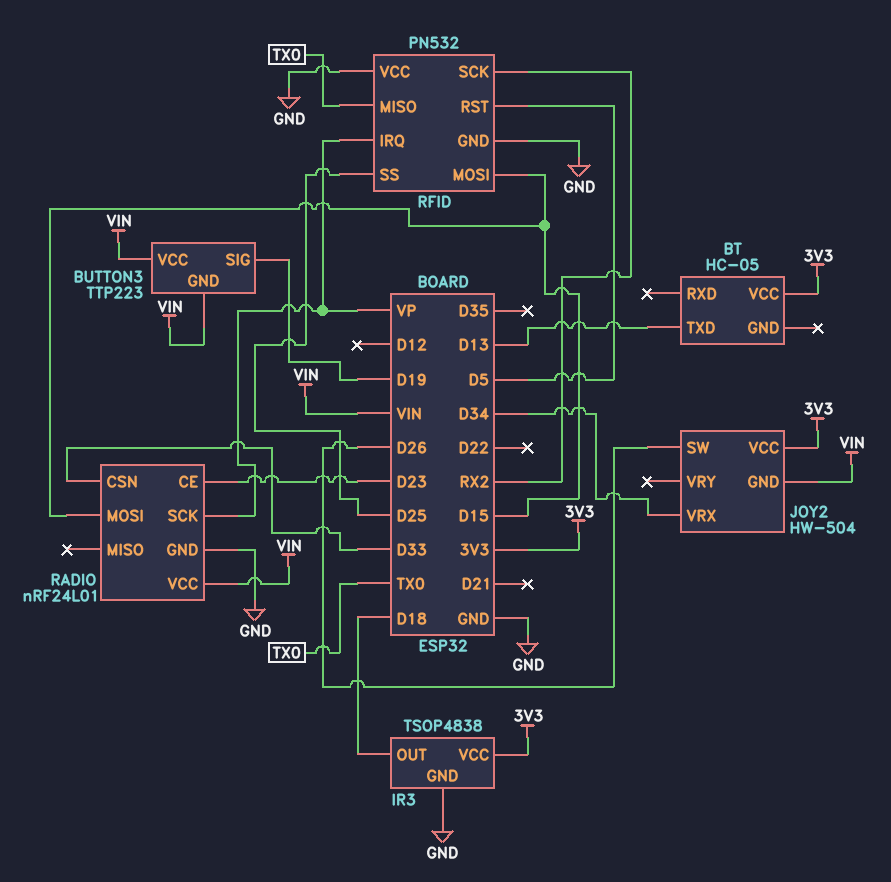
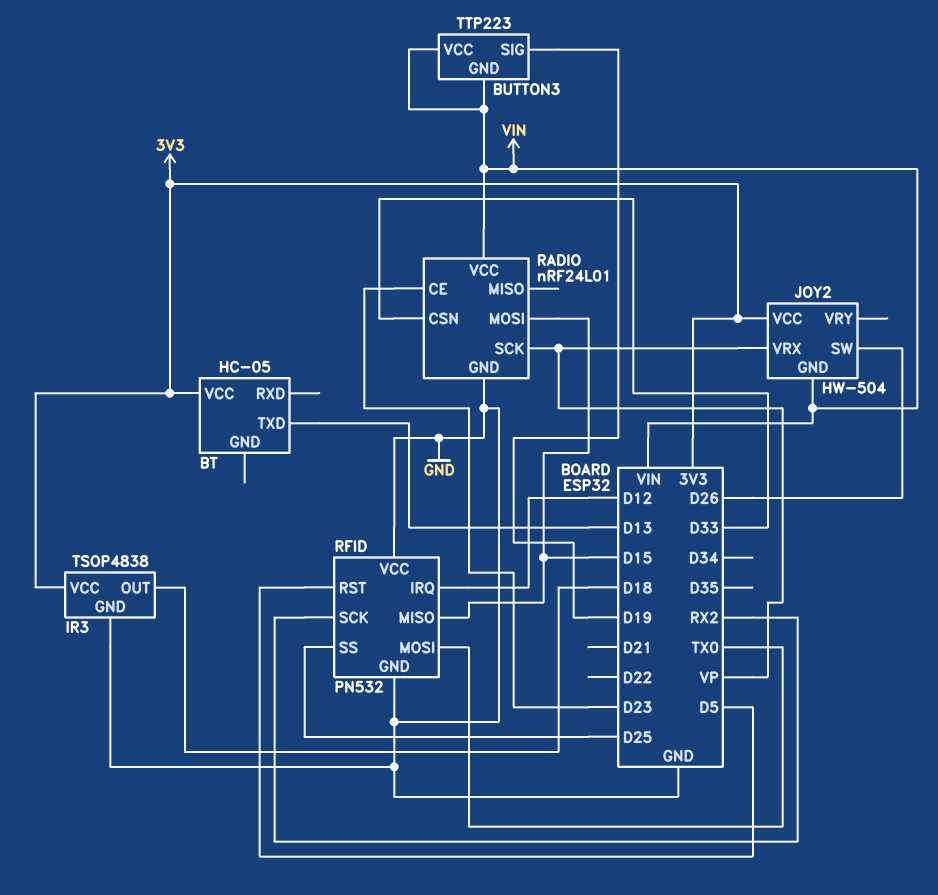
JOY2 pin VRX: D34 -> VP
RFID pin IRQ: VP -> D12
RFID pin MISO: TX0 -> D15
RFID pin MOSI: D15 -> TX0

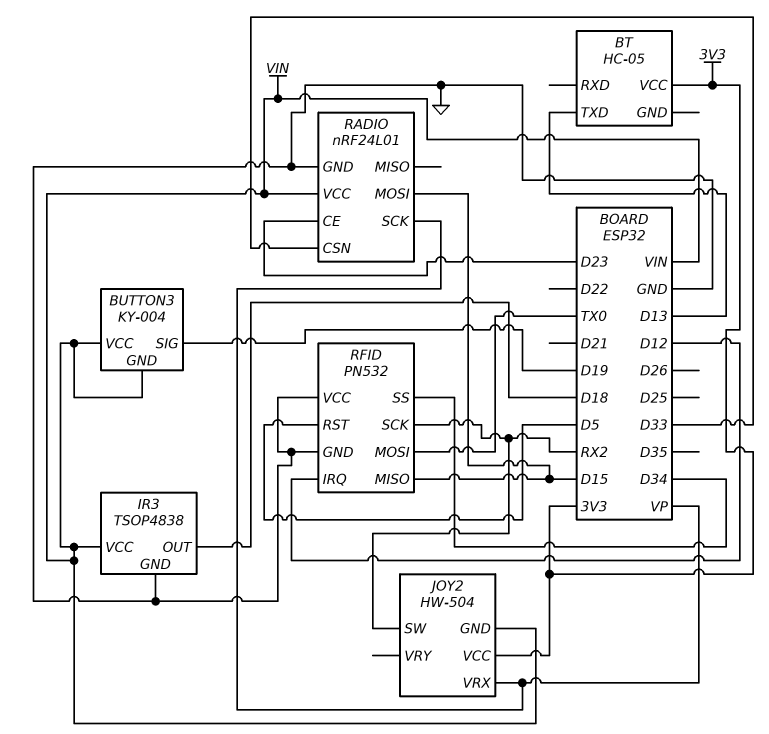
BUTTON3: TTP223 -> KY-004
IR3 pin VCC: 3V3 -> VIN
JOY2 pin SW: D26 -> RX2
RFID pin SS: D25 -> D34

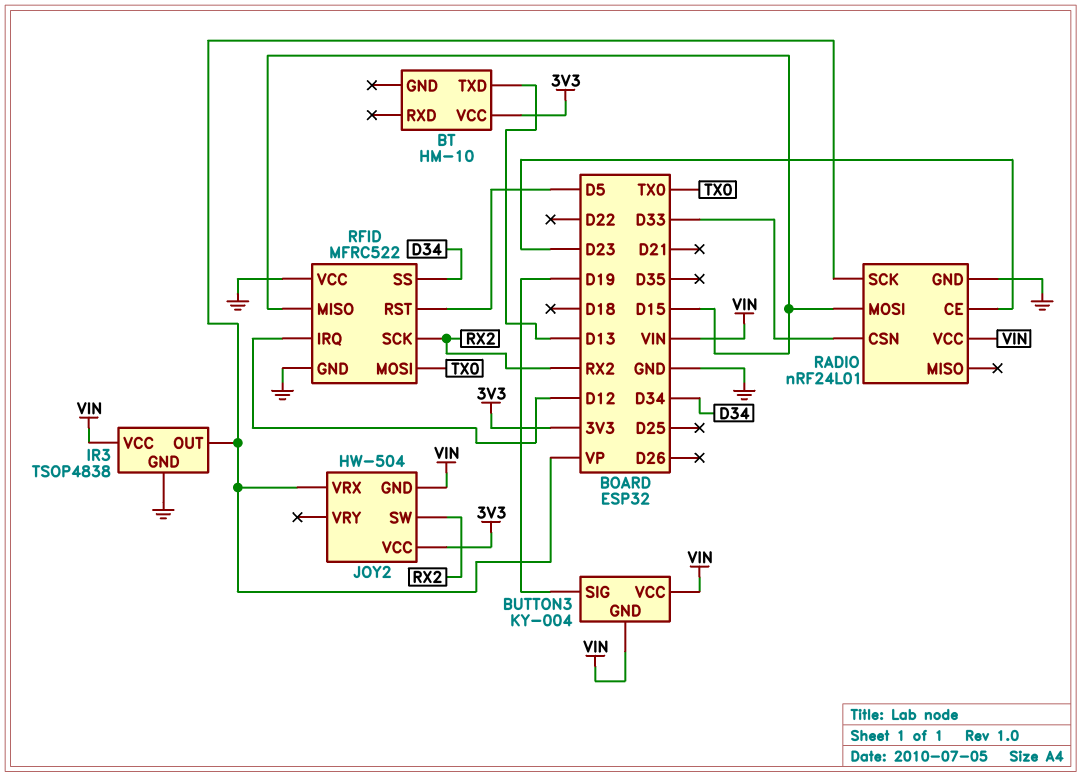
BT: HC-05 -> HM-10
IR3 pin OUT: D18 -> VP
RFID: PN532 -> MFRC522

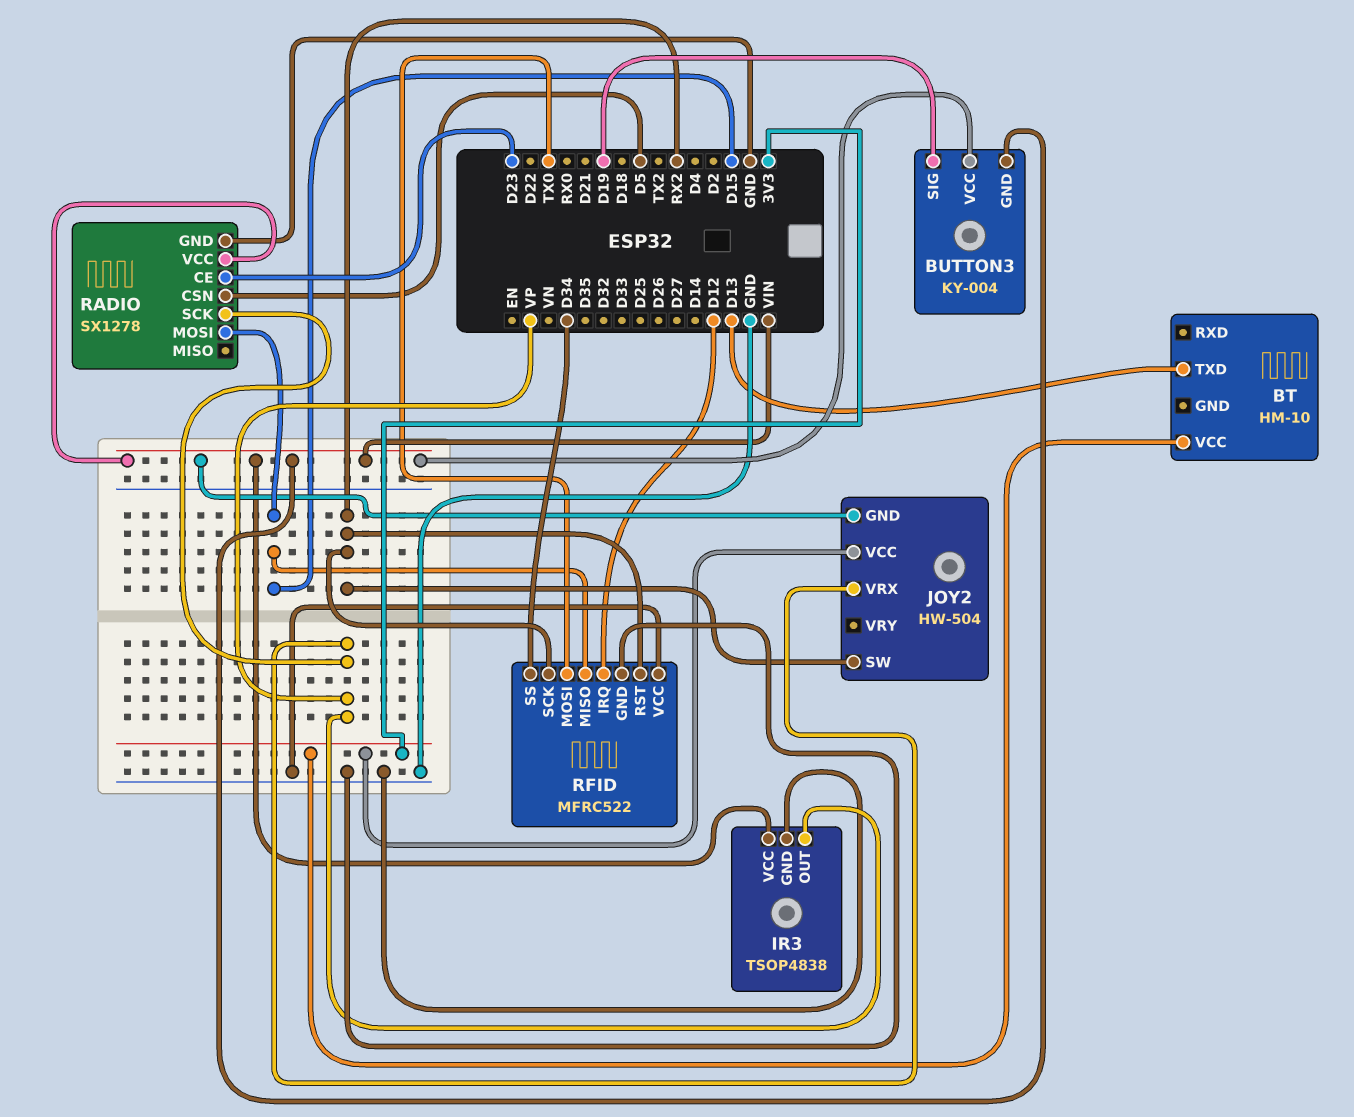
RADIO: nRF24L01 -> SX1278
RADIO pin CSN: D33 -> D5
RFID pin RST: D5 -> RX2

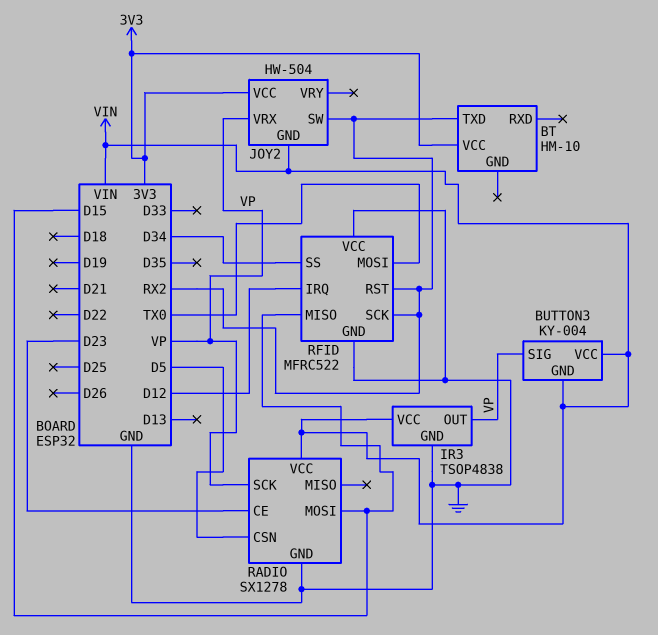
BT pin TXD: D13 -> RX2
BUTTON3 pin SIG: D19 -> VP

